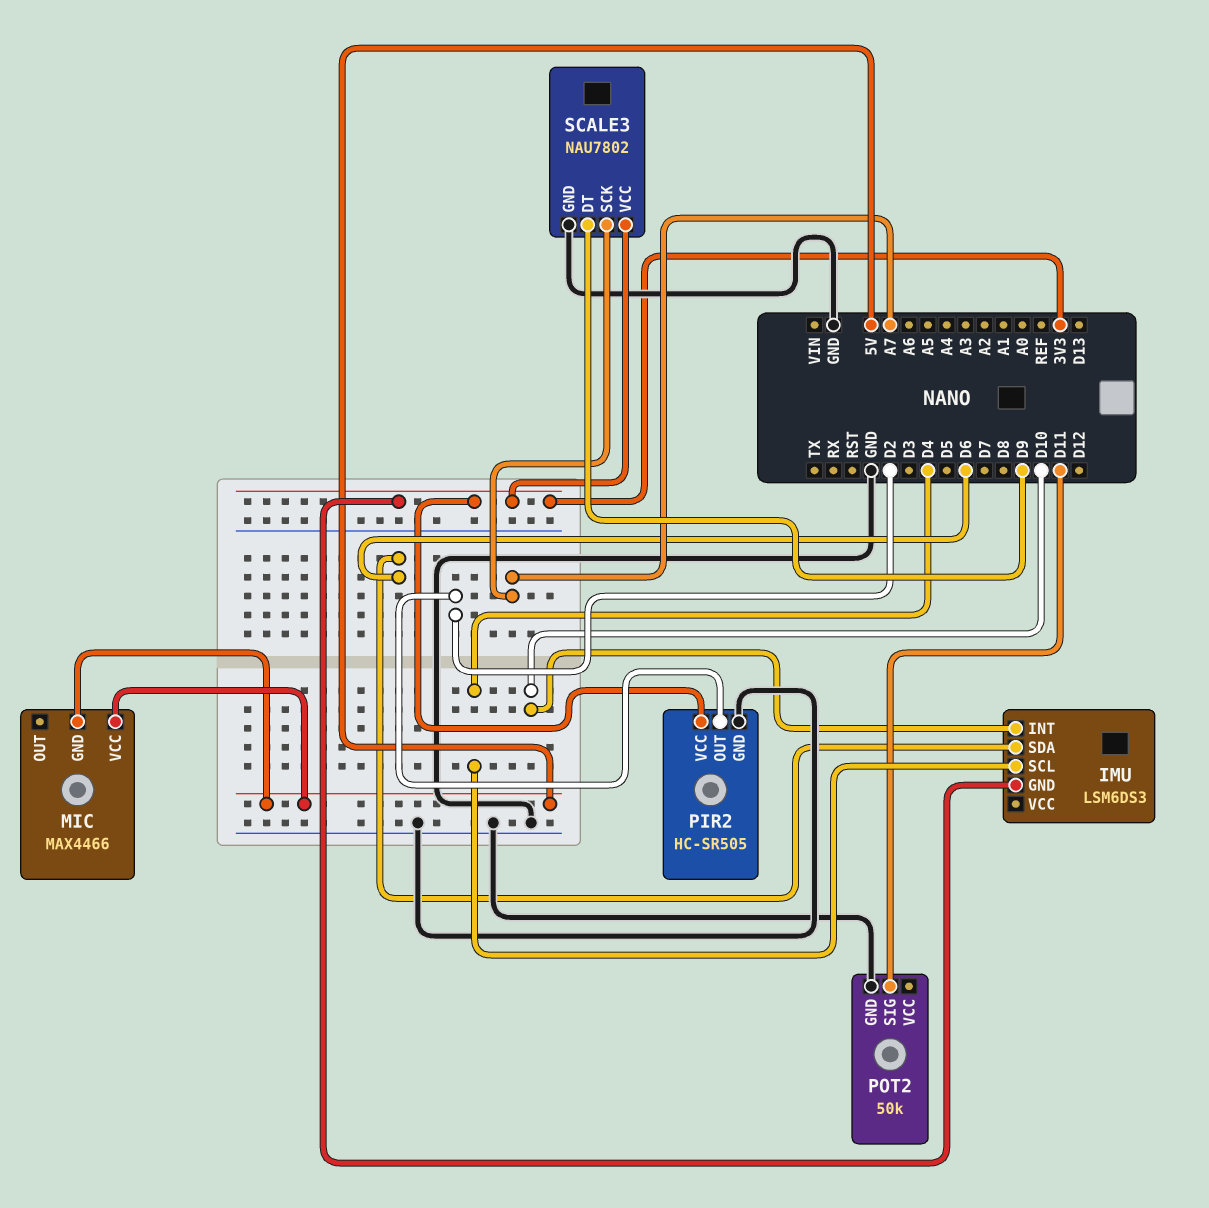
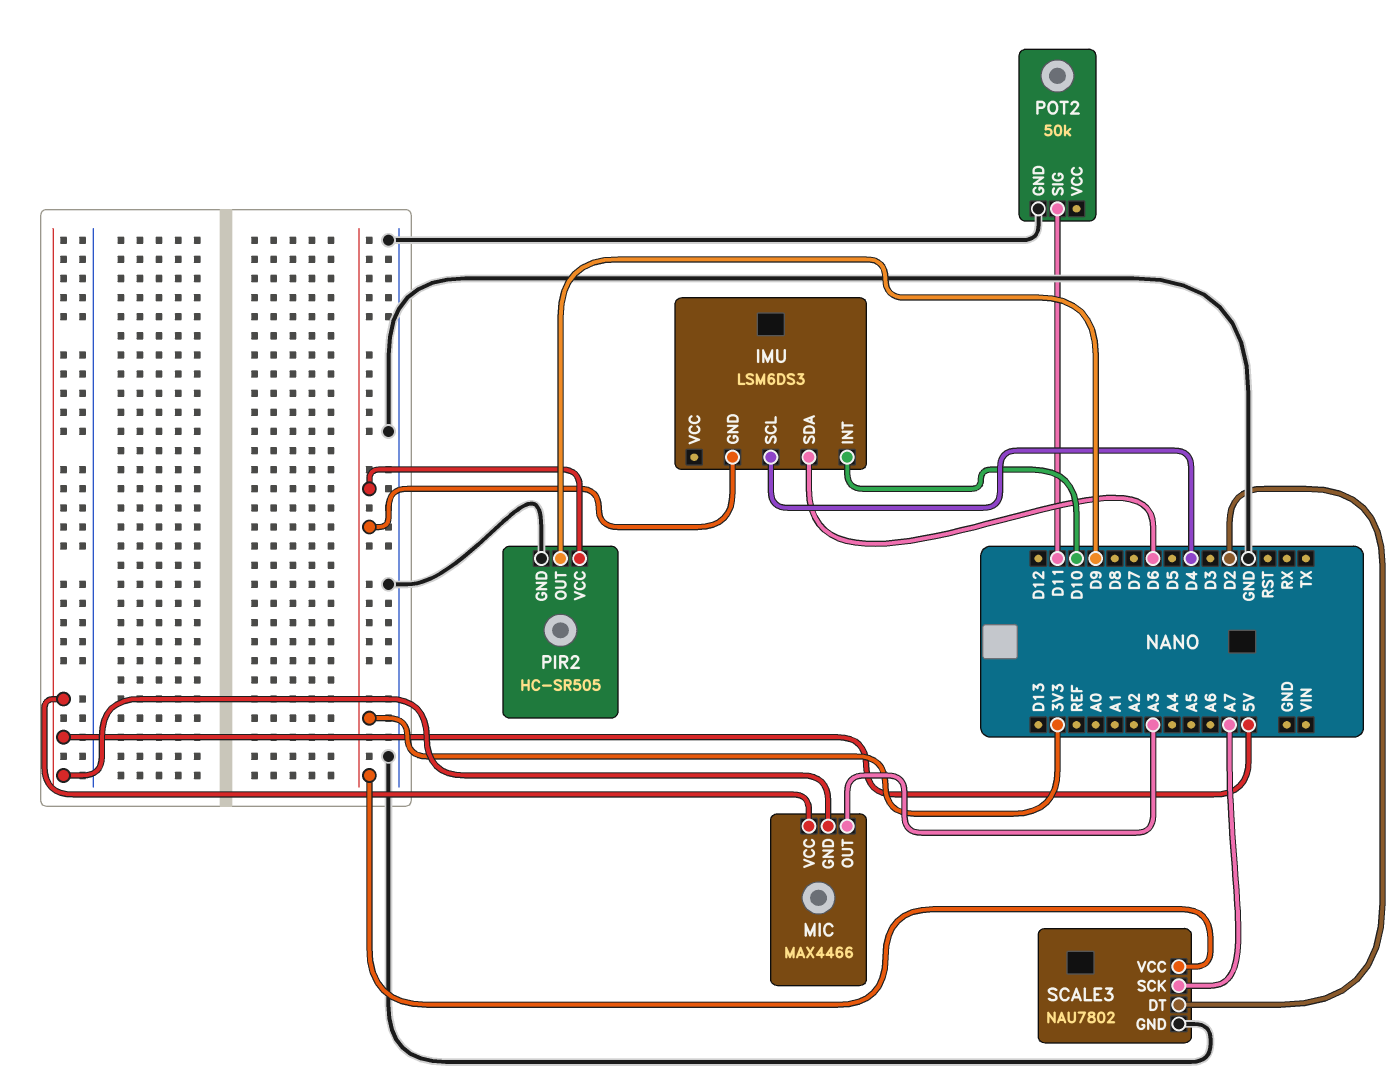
MIC pin OUT: none -> A3
PIR2 pin OUT: D2 -> D9
SCALE3 pin DT: D9 -> D2

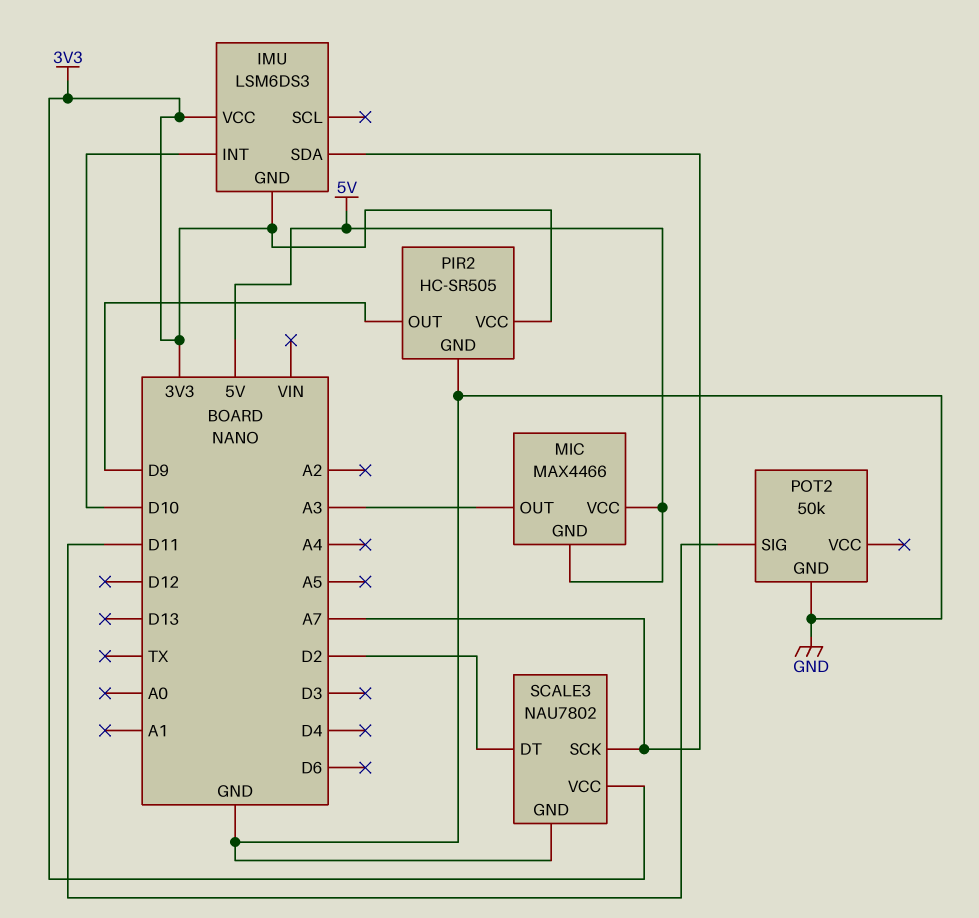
IMU pin SCL: D4 -> none
IMU pin SDA: D6 -> A7
IMU pin VCC: none -> 3V3

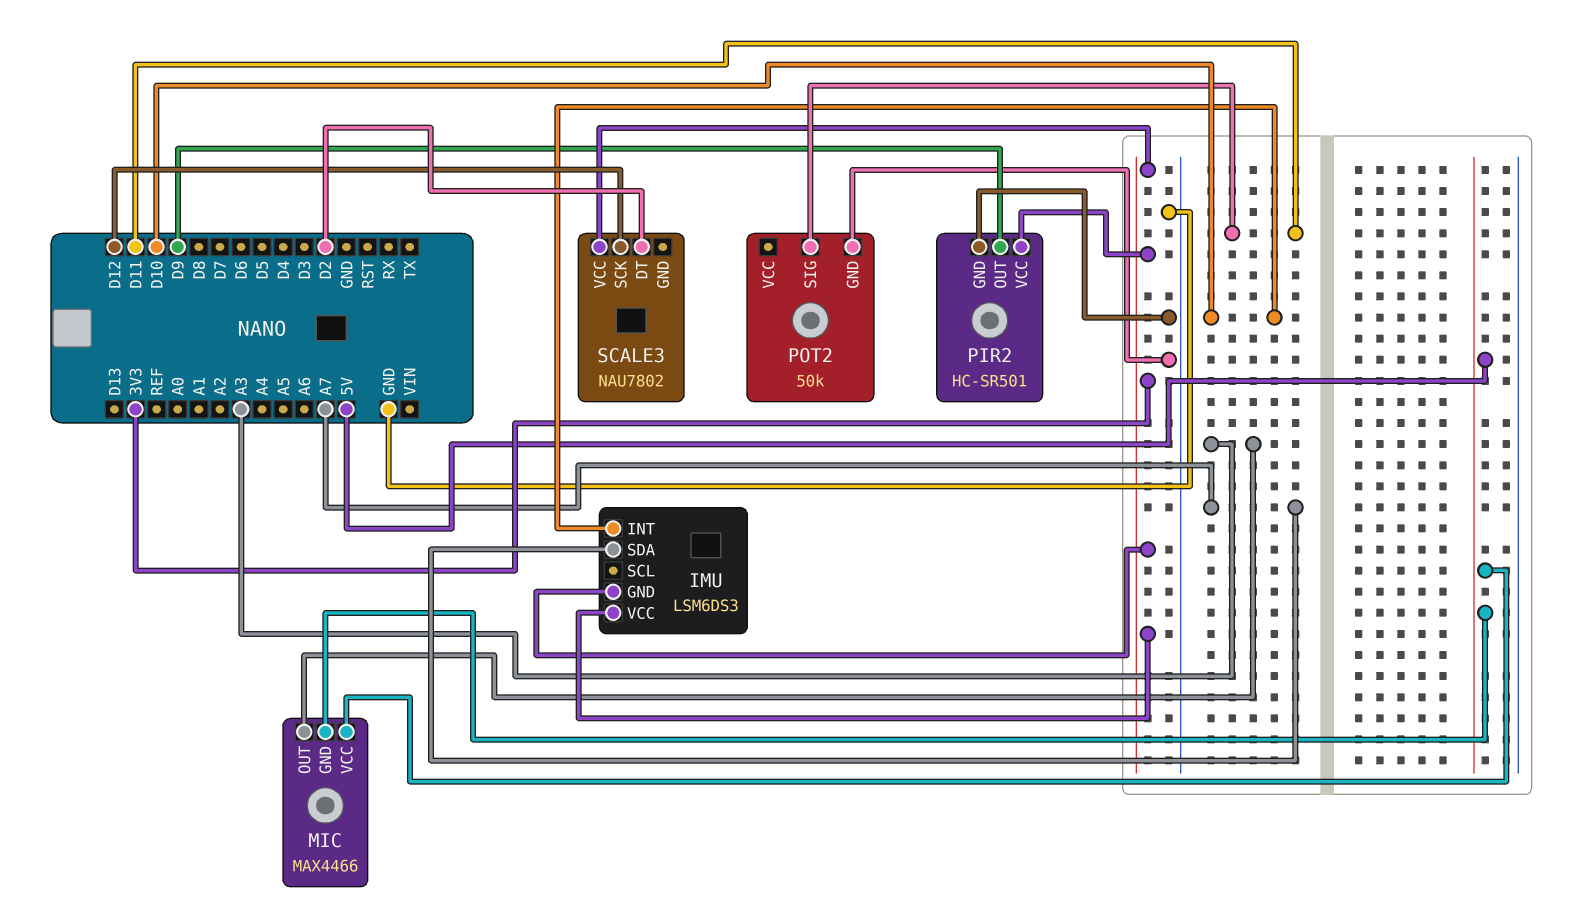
PIR2: HC-SR505 -> HC-SR501
SCALE3 pin GND: GND -> none
SCALE3 pin SCK: A7 -> D12

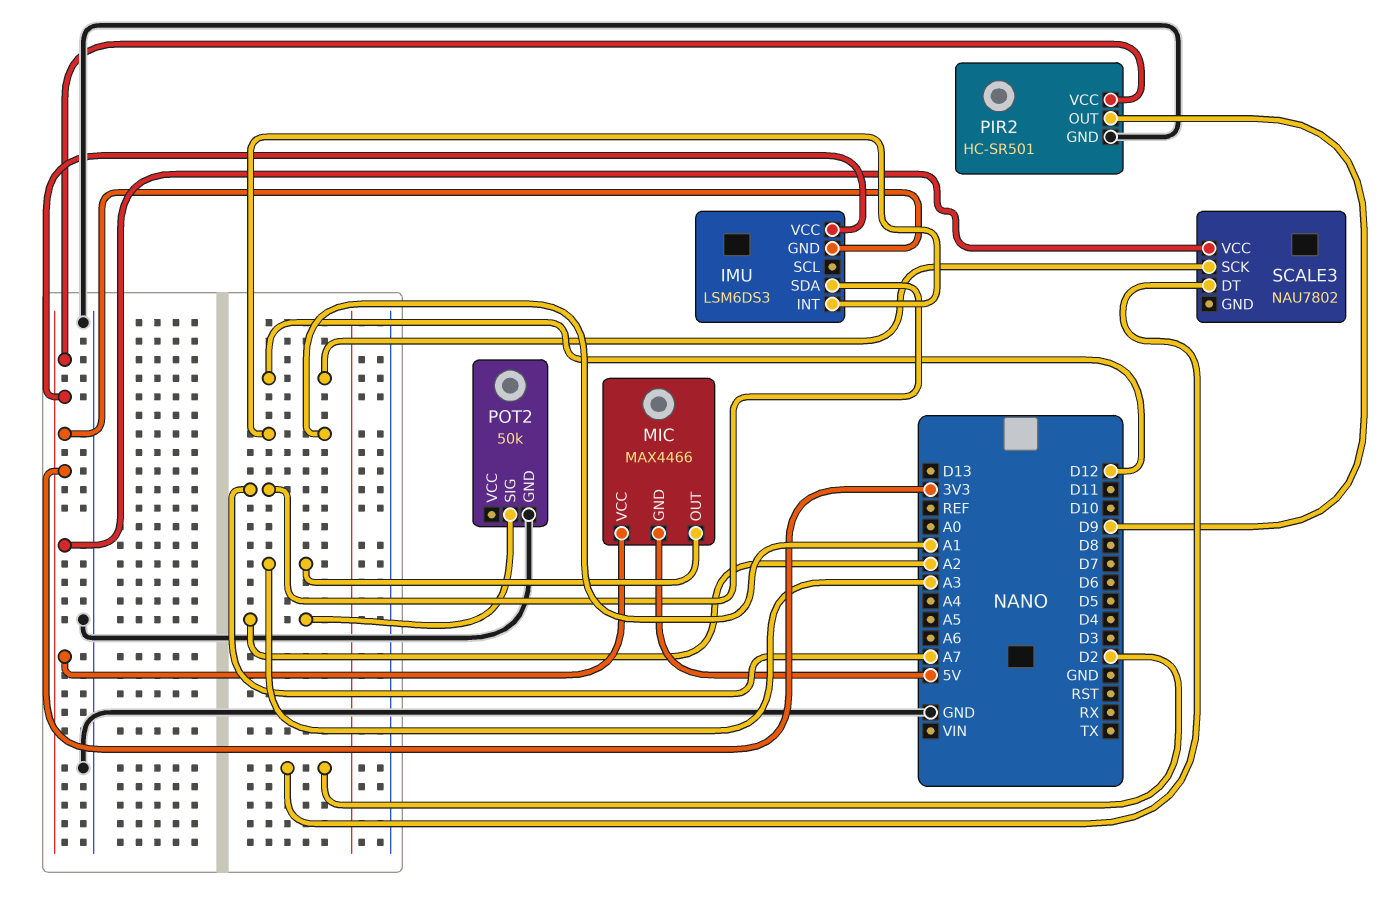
IMU pin INT: D10 -> A1
MIC pin VCC: 5V -> 3V3
POT2 pin SIG: D11 -> A2

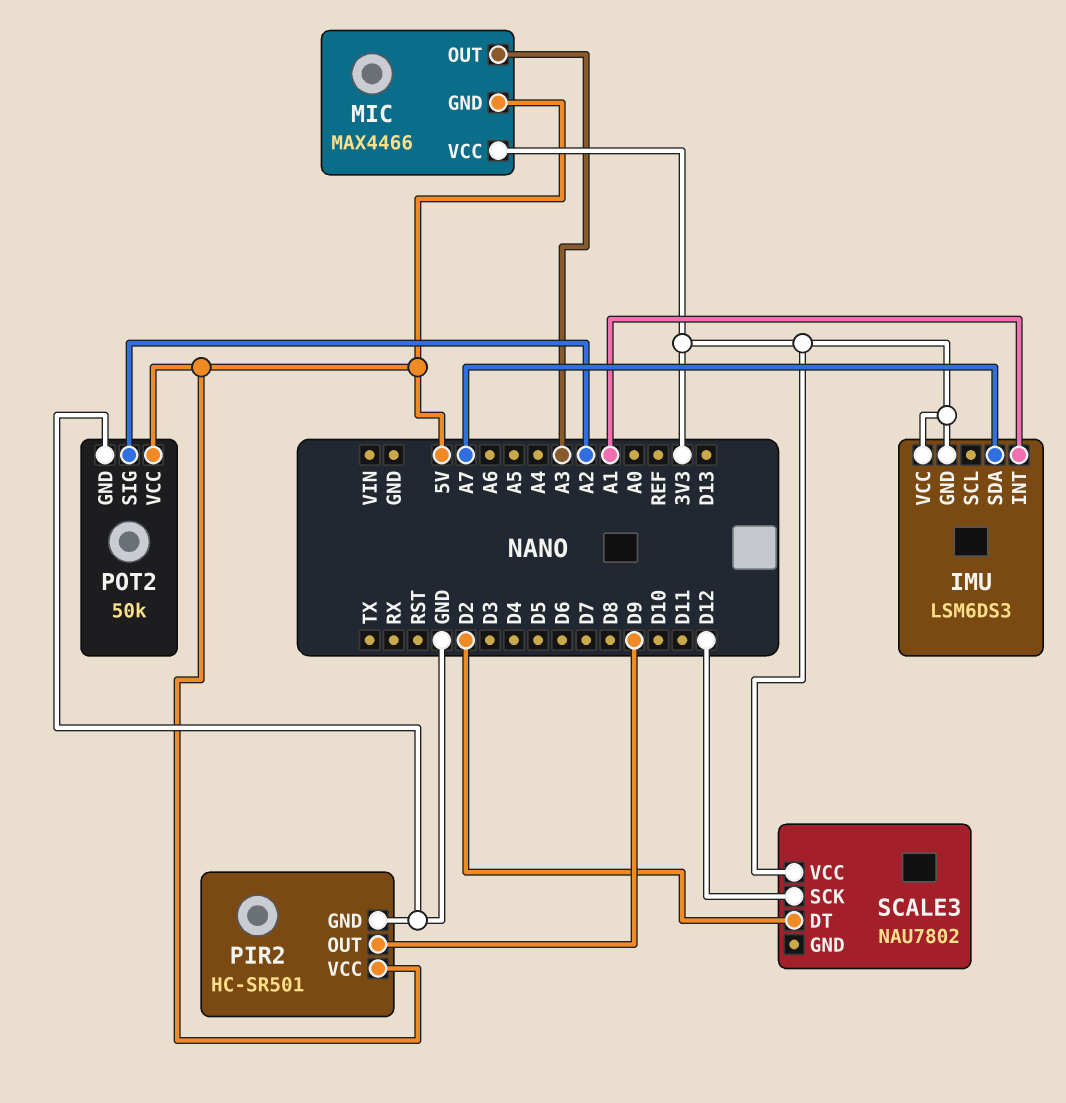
PIR2 pin VCC: 3V3 -> 5V
POT2 pin VCC: none -> 5V

